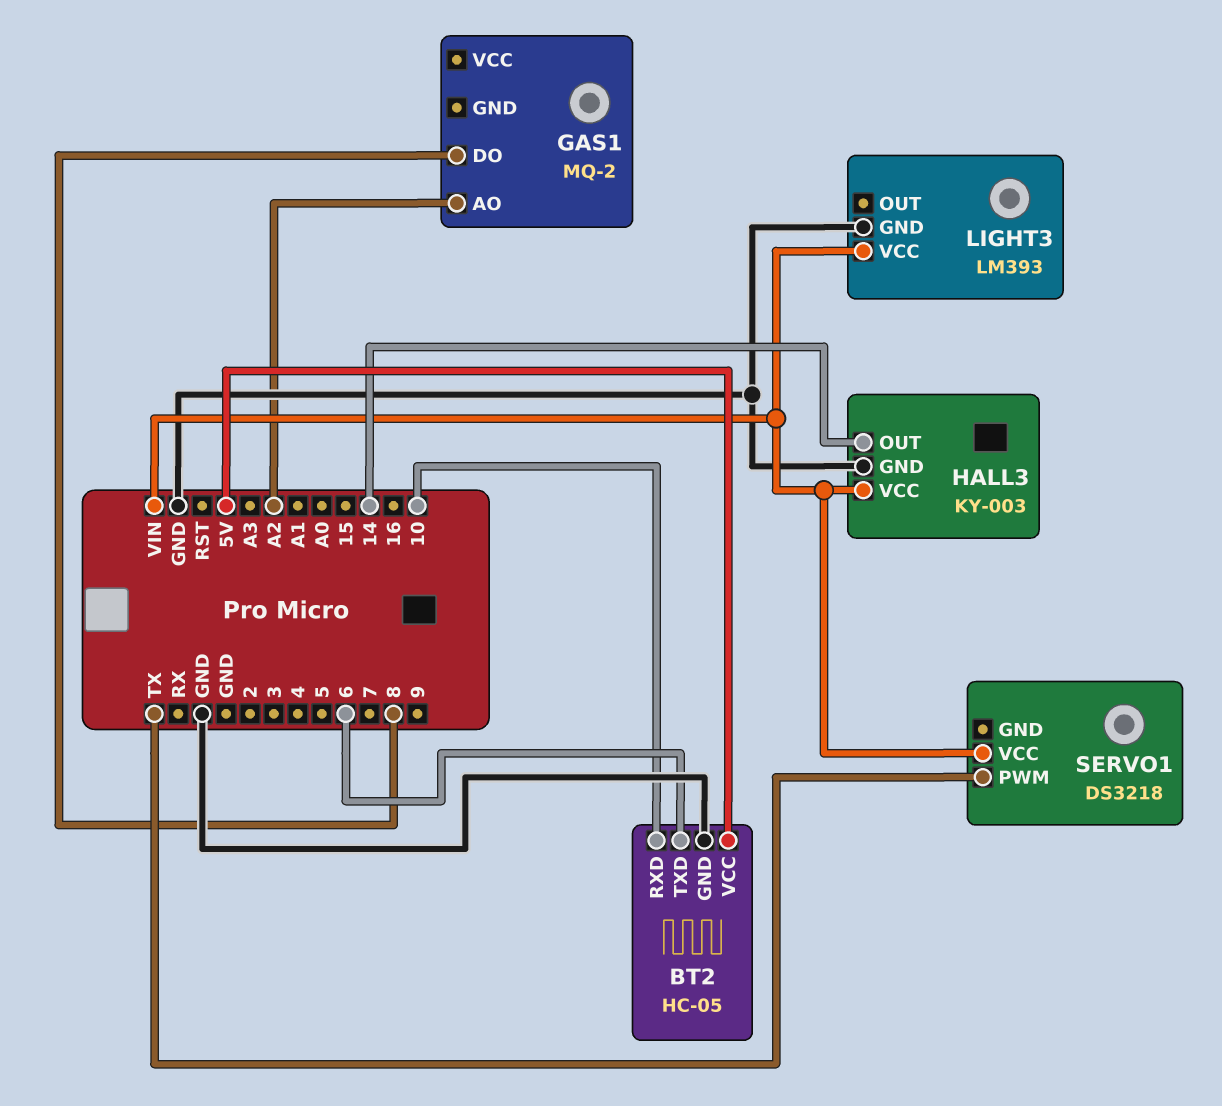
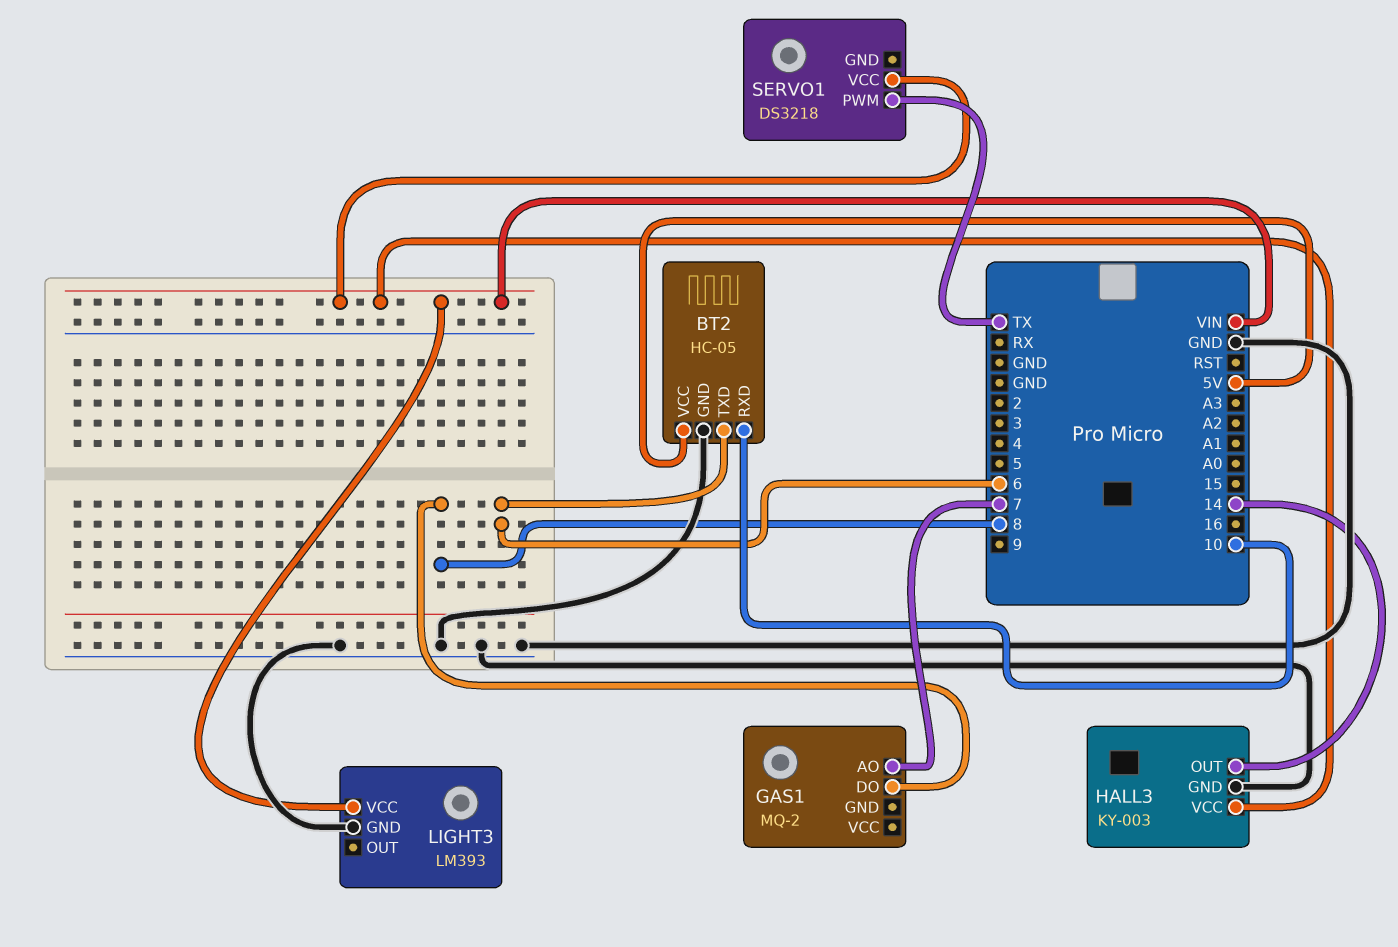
GAS1 pin AO: A2 -> 7

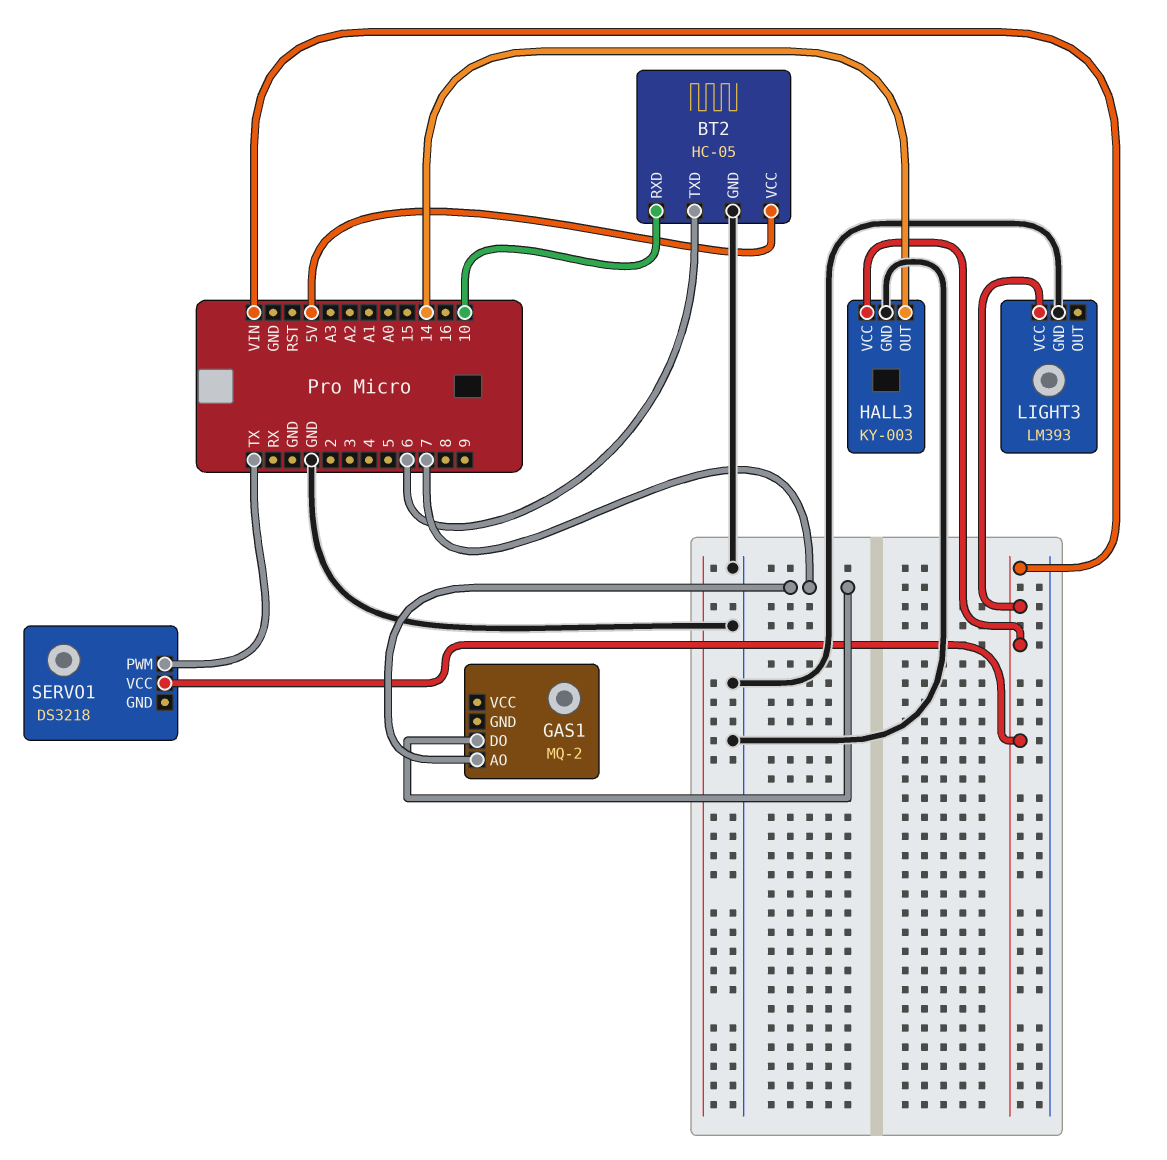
GAS1 pin DO: 8 -> 7

